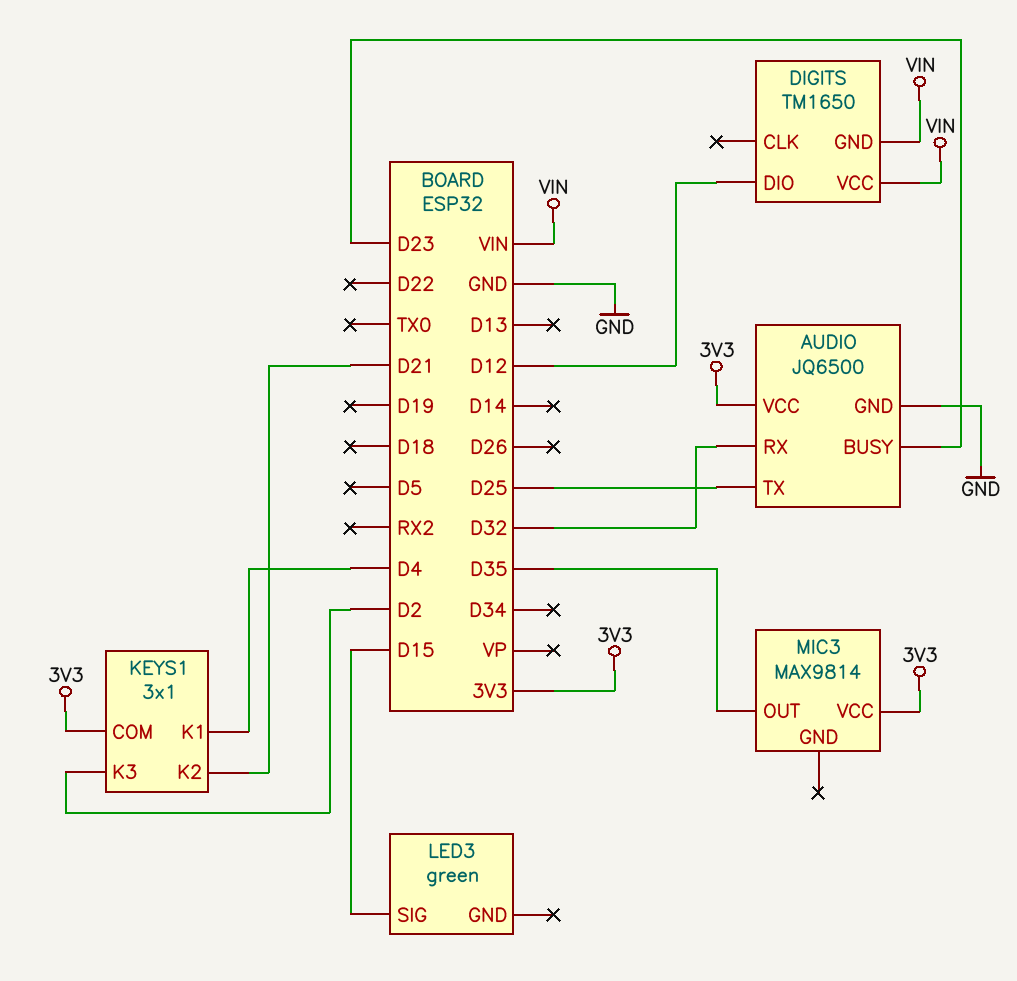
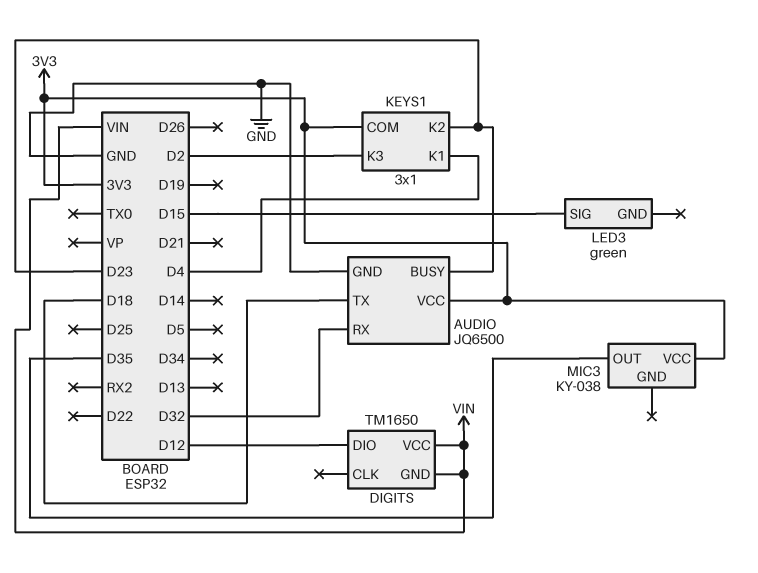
AUDIO pin TX: D25 -> D18
KEYS1 pin K2: D21 -> D23
MIC3: MAX9814 -> KY-038

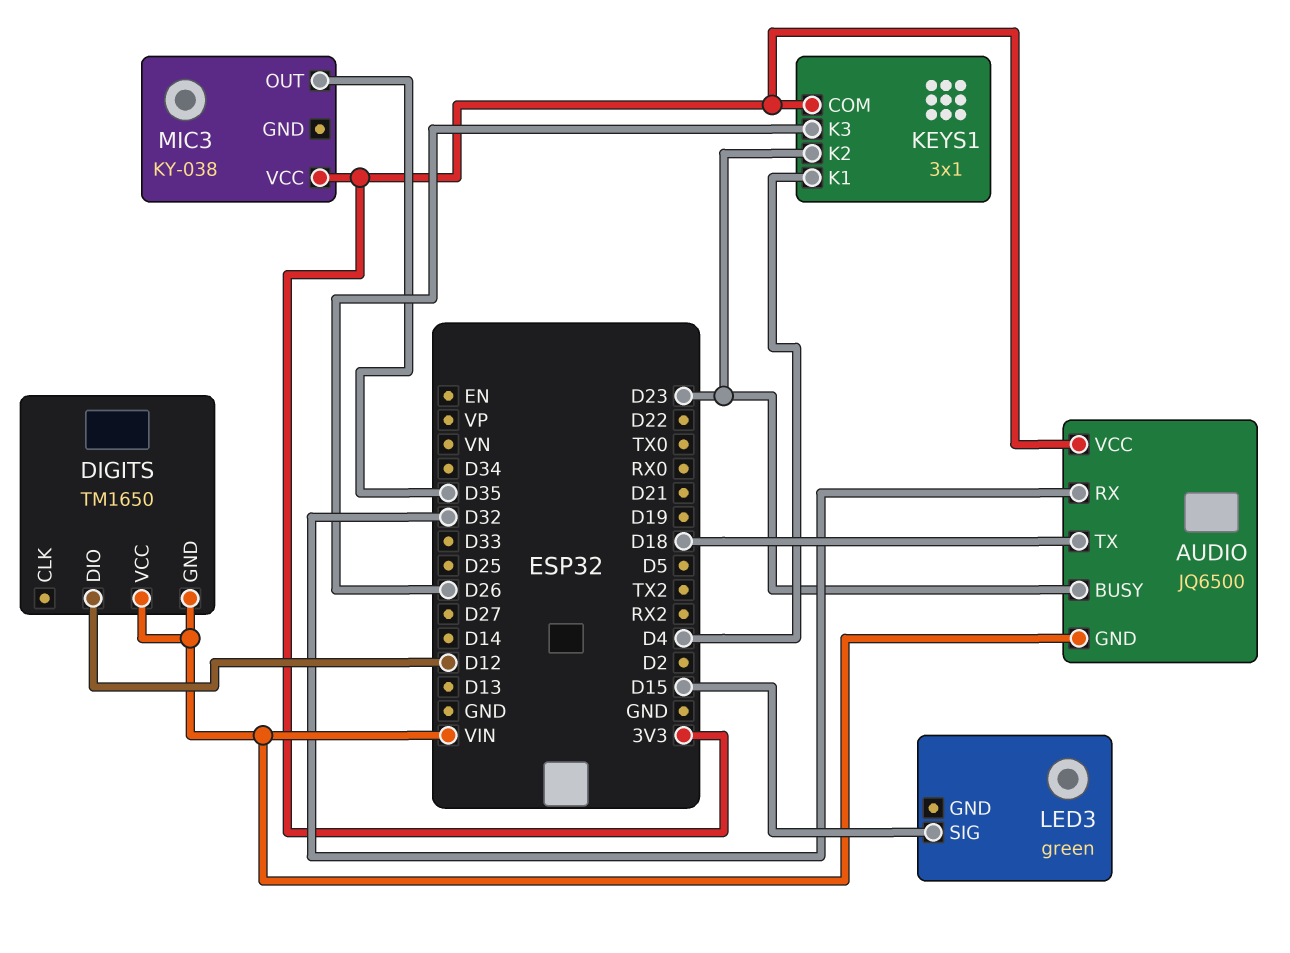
AUDIO pin GND: GND -> VIN
KEYS1 pin K3: D2 -> D26

